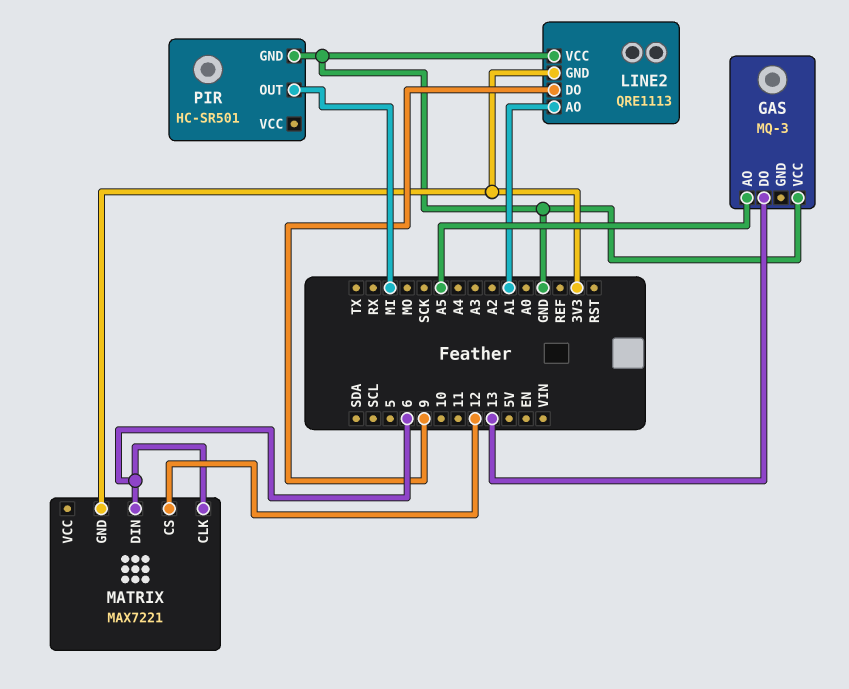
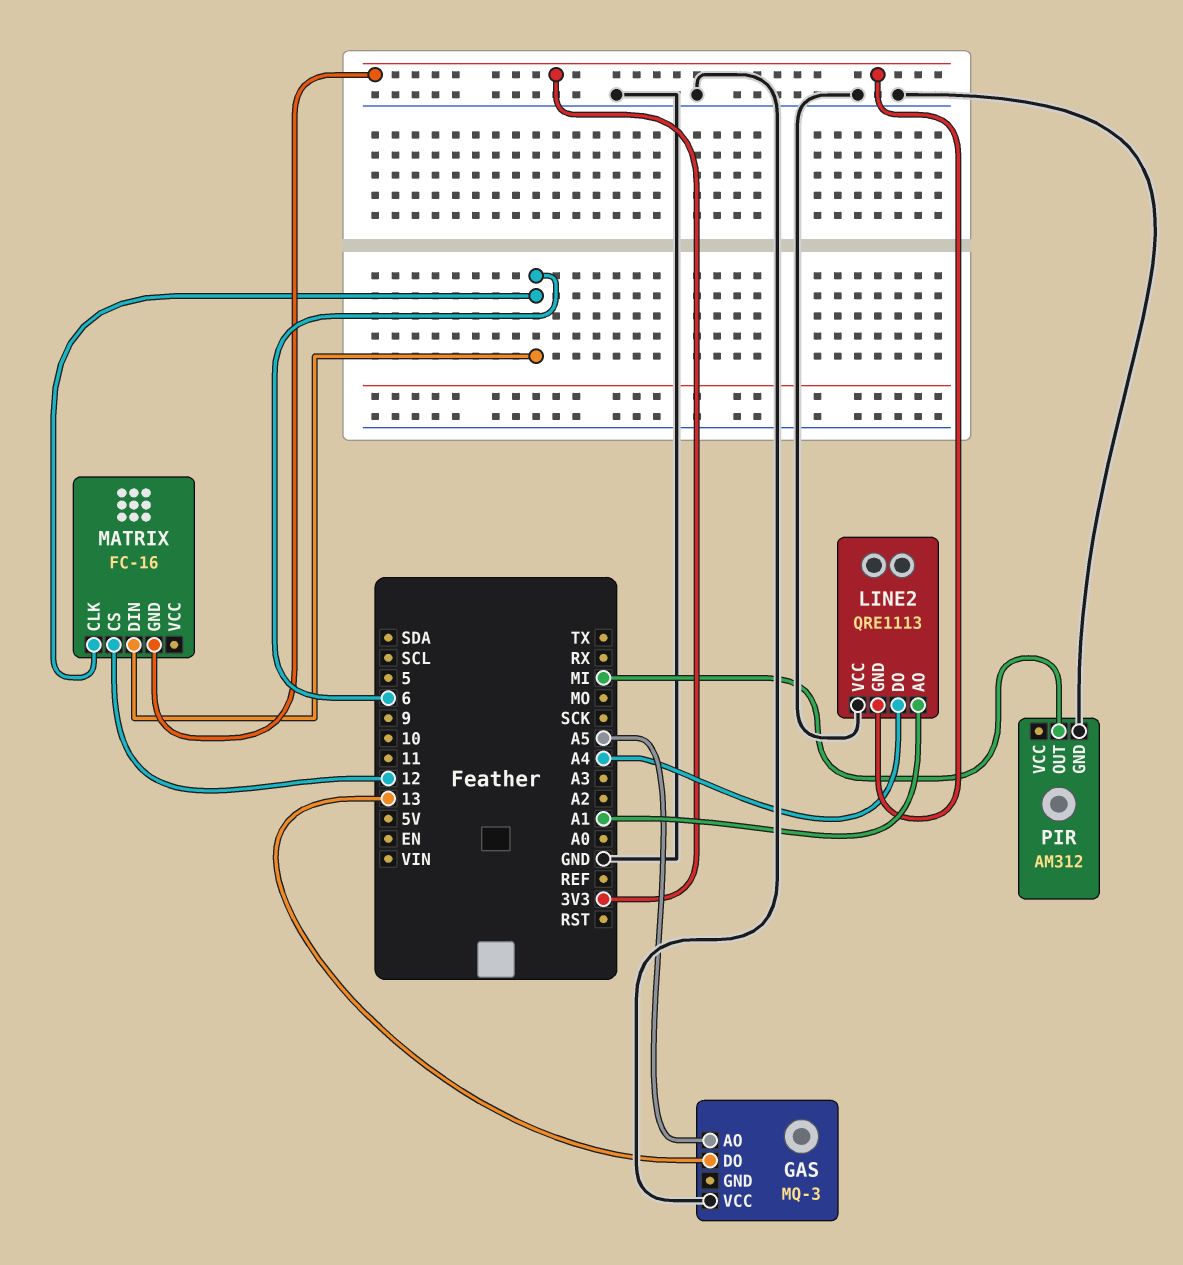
LINE2 pin DO: 9 -> A4
MATRIX: MAX7221 -> FC-16
PIR: HC-SR501 -> AM312

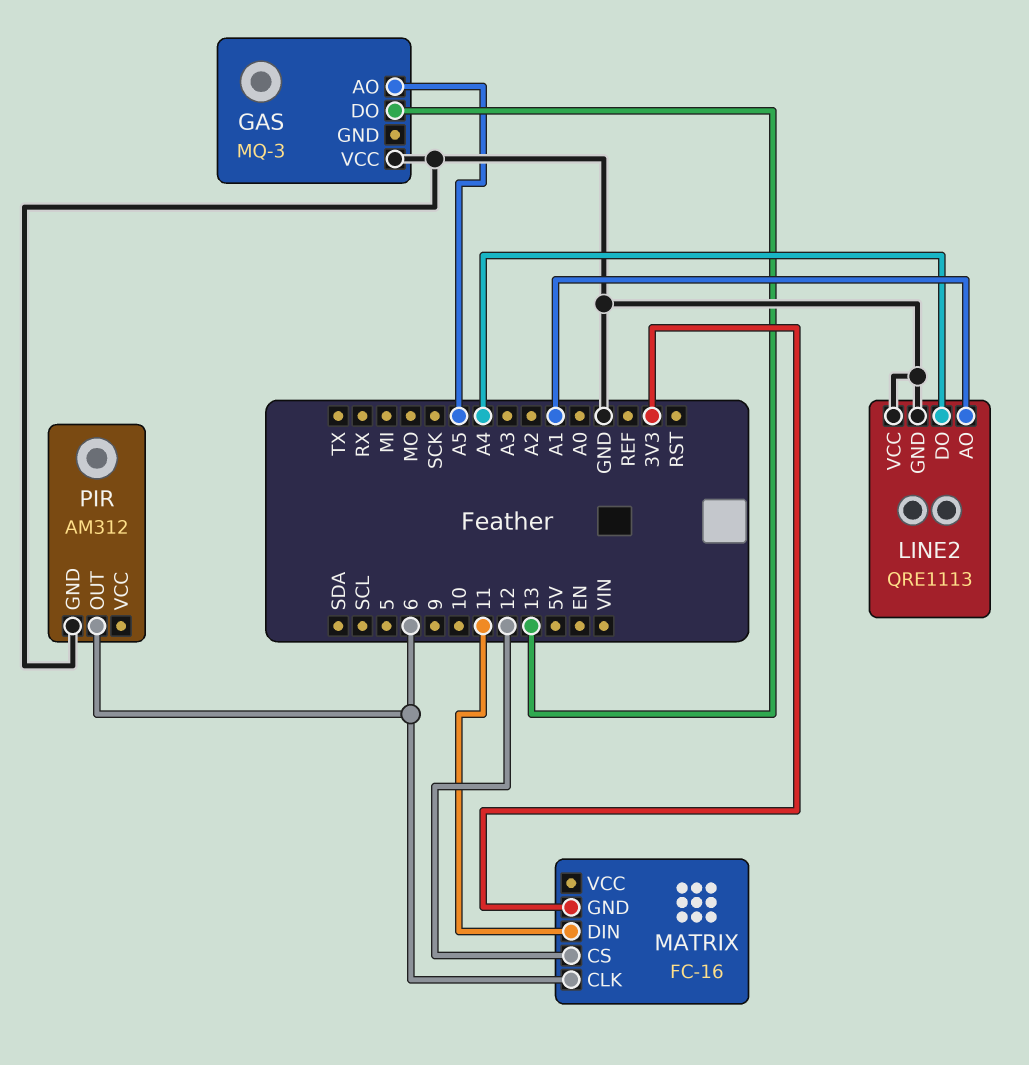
LINE2 pin GND: 3V3 -> GND
MATRIX pin DIN: 6 -> 11
PIR pin OUT: MI -> 6

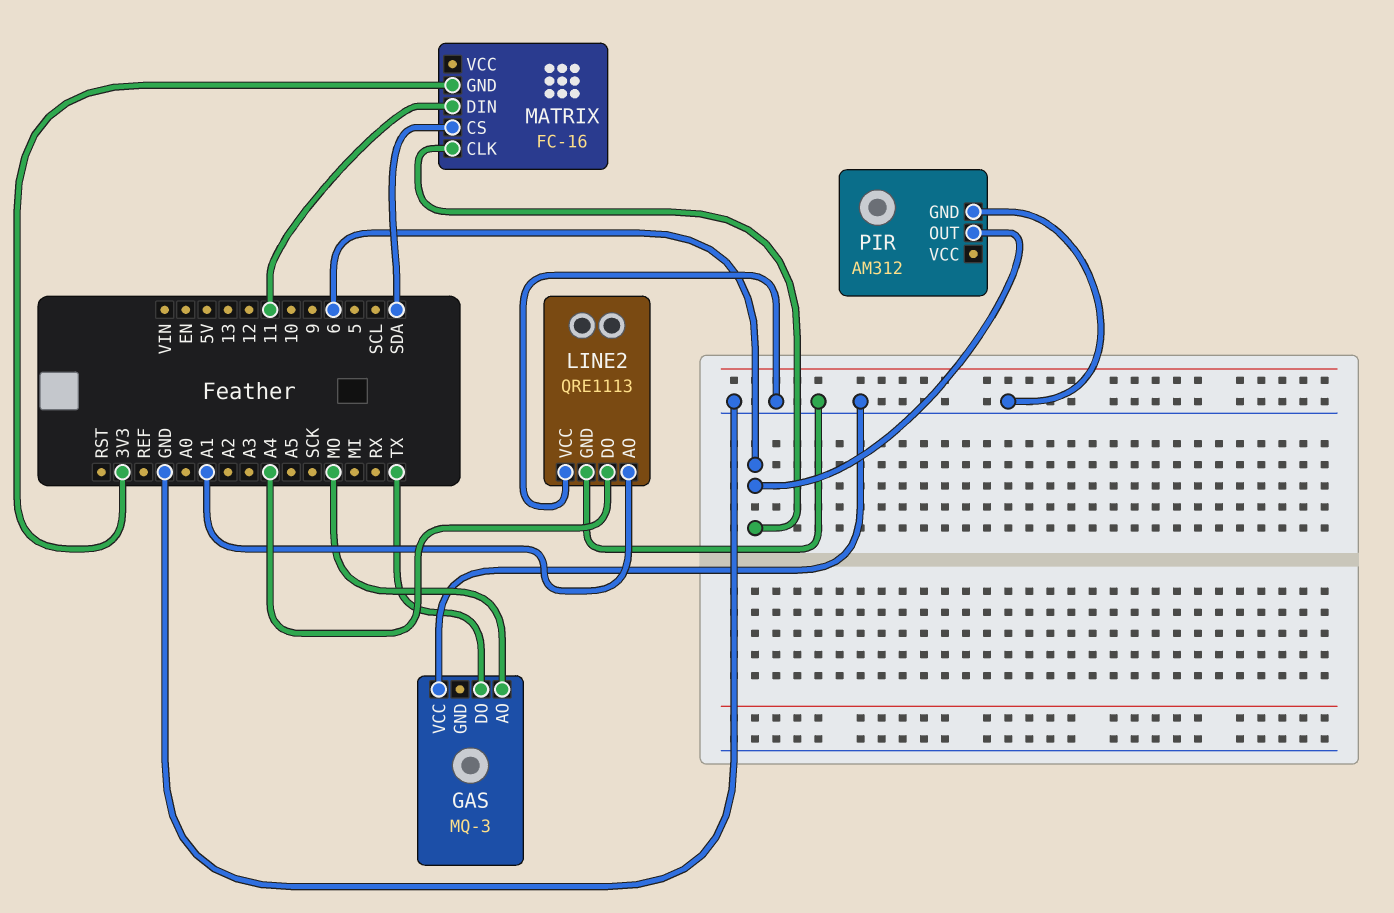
GAS pin AO: A5 -> MO
GAS pin DO: 13 -> TX
MATRIX pin CS: 12 -> SDA

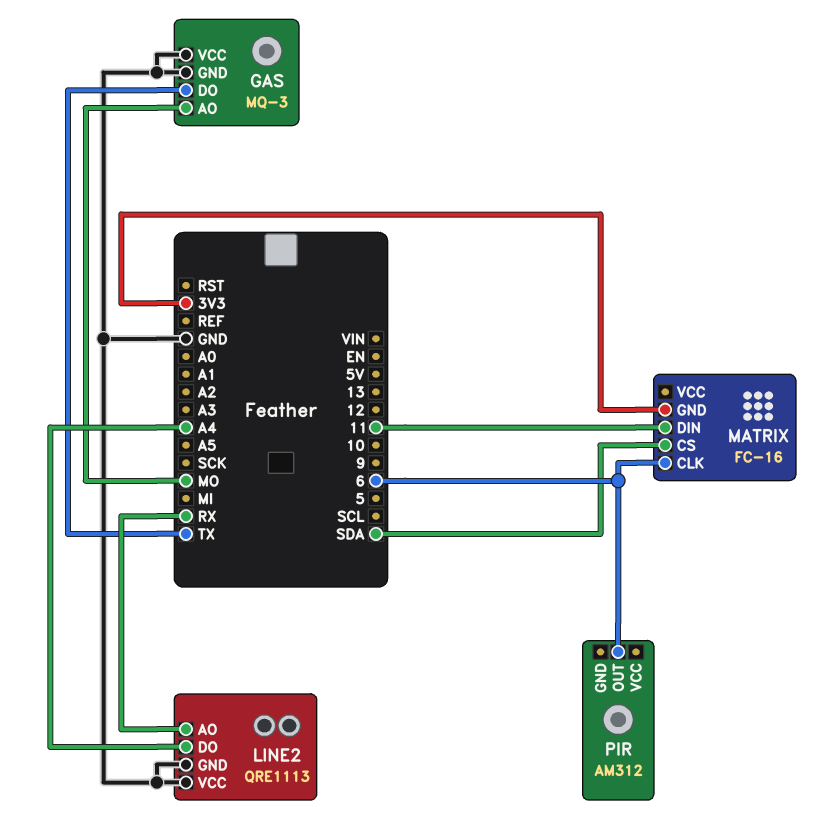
GAS pin GND: none -> GND
LINE2 pin AO: A1 -> RX
PIR pin GND: GND -> none

